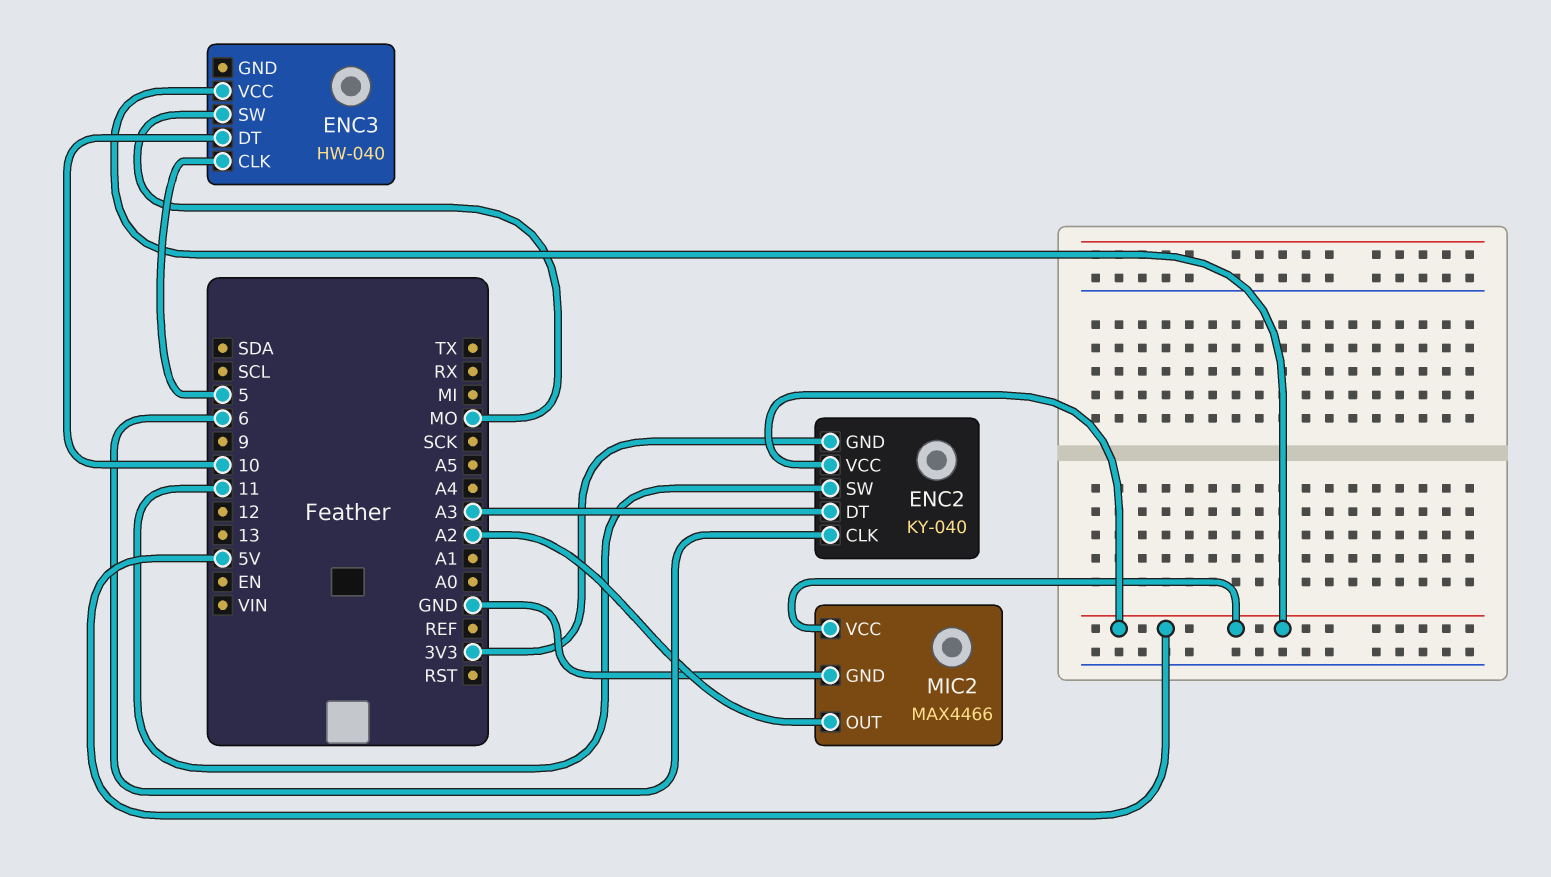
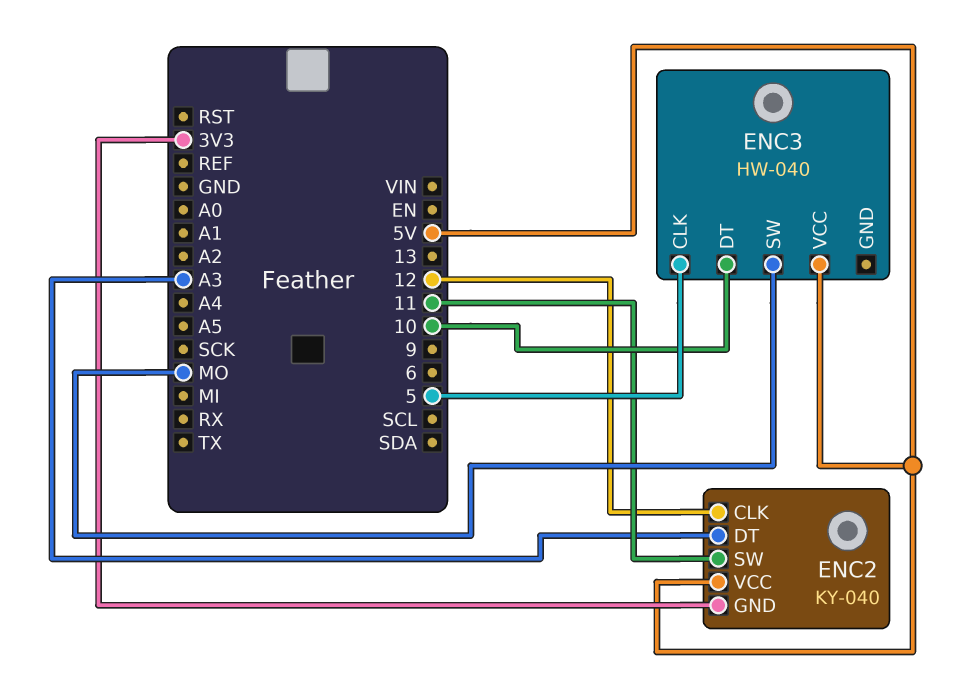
ENC2 pin CLK: 6 -> 12
MIC2: MAX4466 -> none
MIC2 pin GND: GND -> none
MIC2 pin OUT: A2 -> none
MIC2 pin VCC: 5V -> none

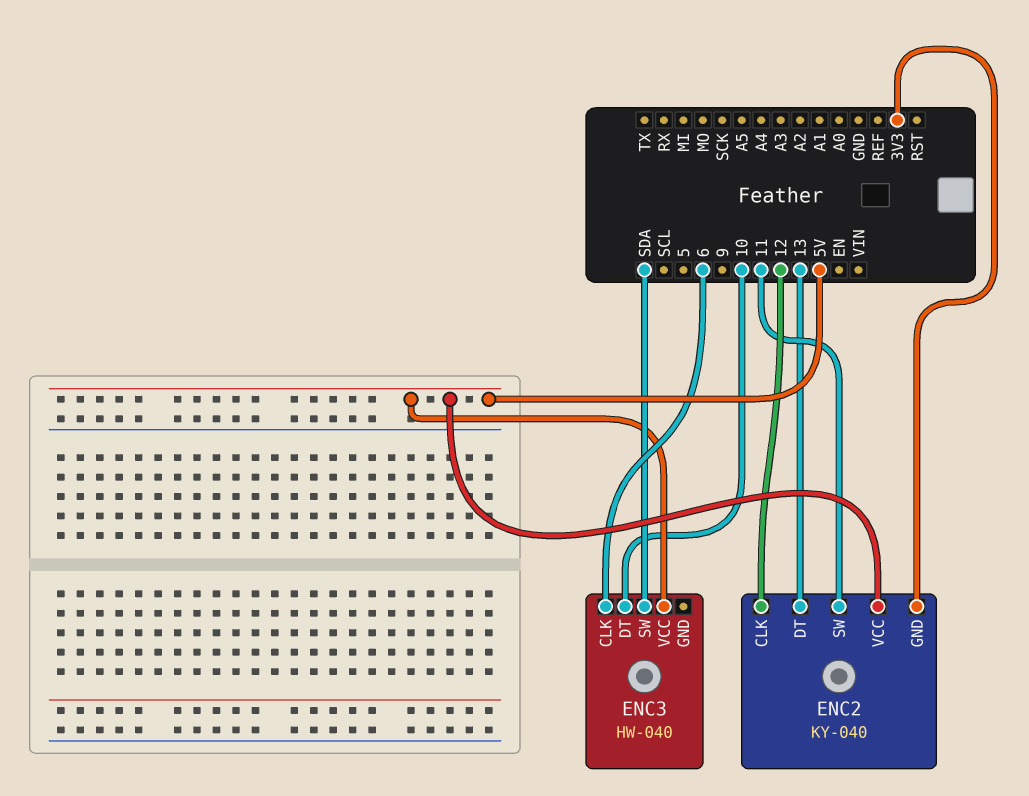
ENC2 pin DT: A3 -> 13
ENC3 pin CLK: 5 -> 6
ENC3 pin SW: MO -> SDA

